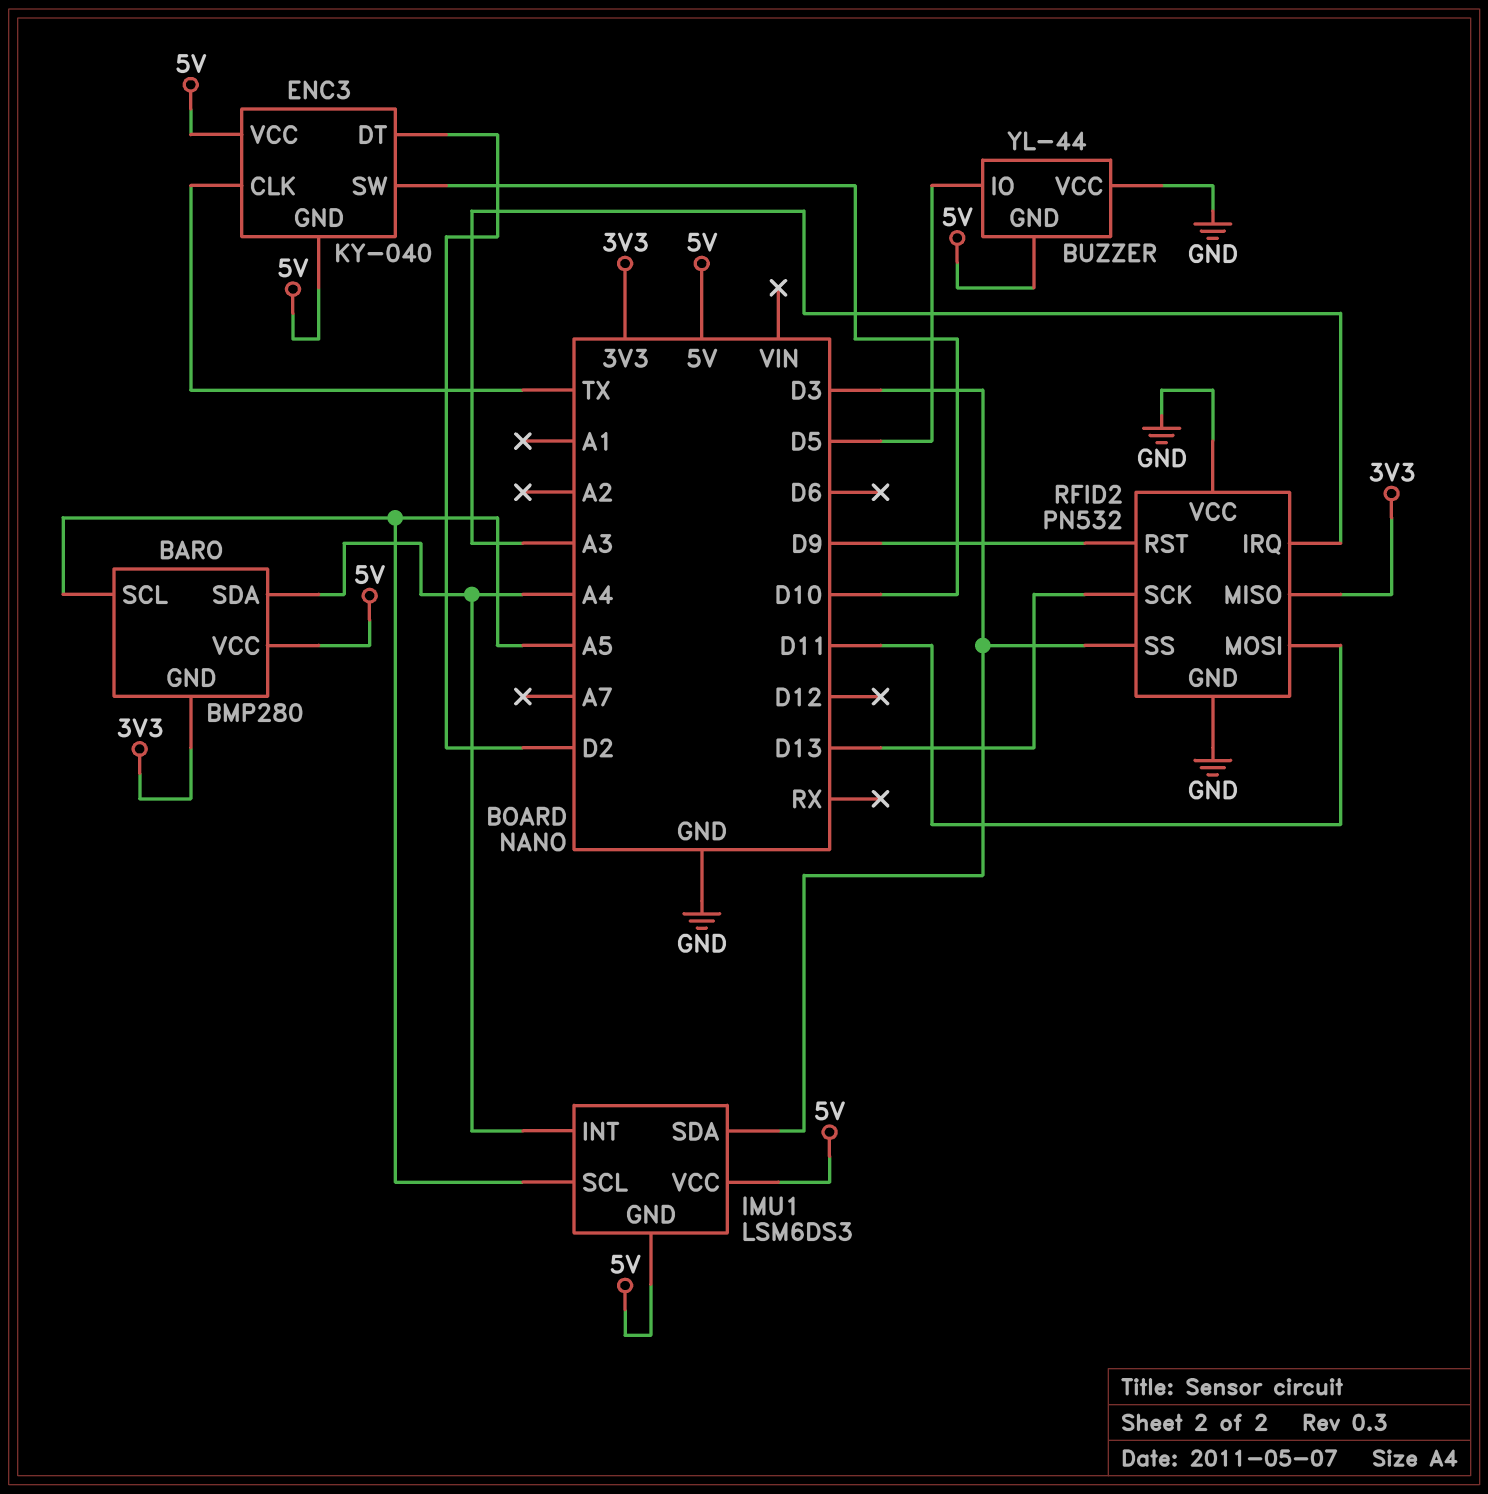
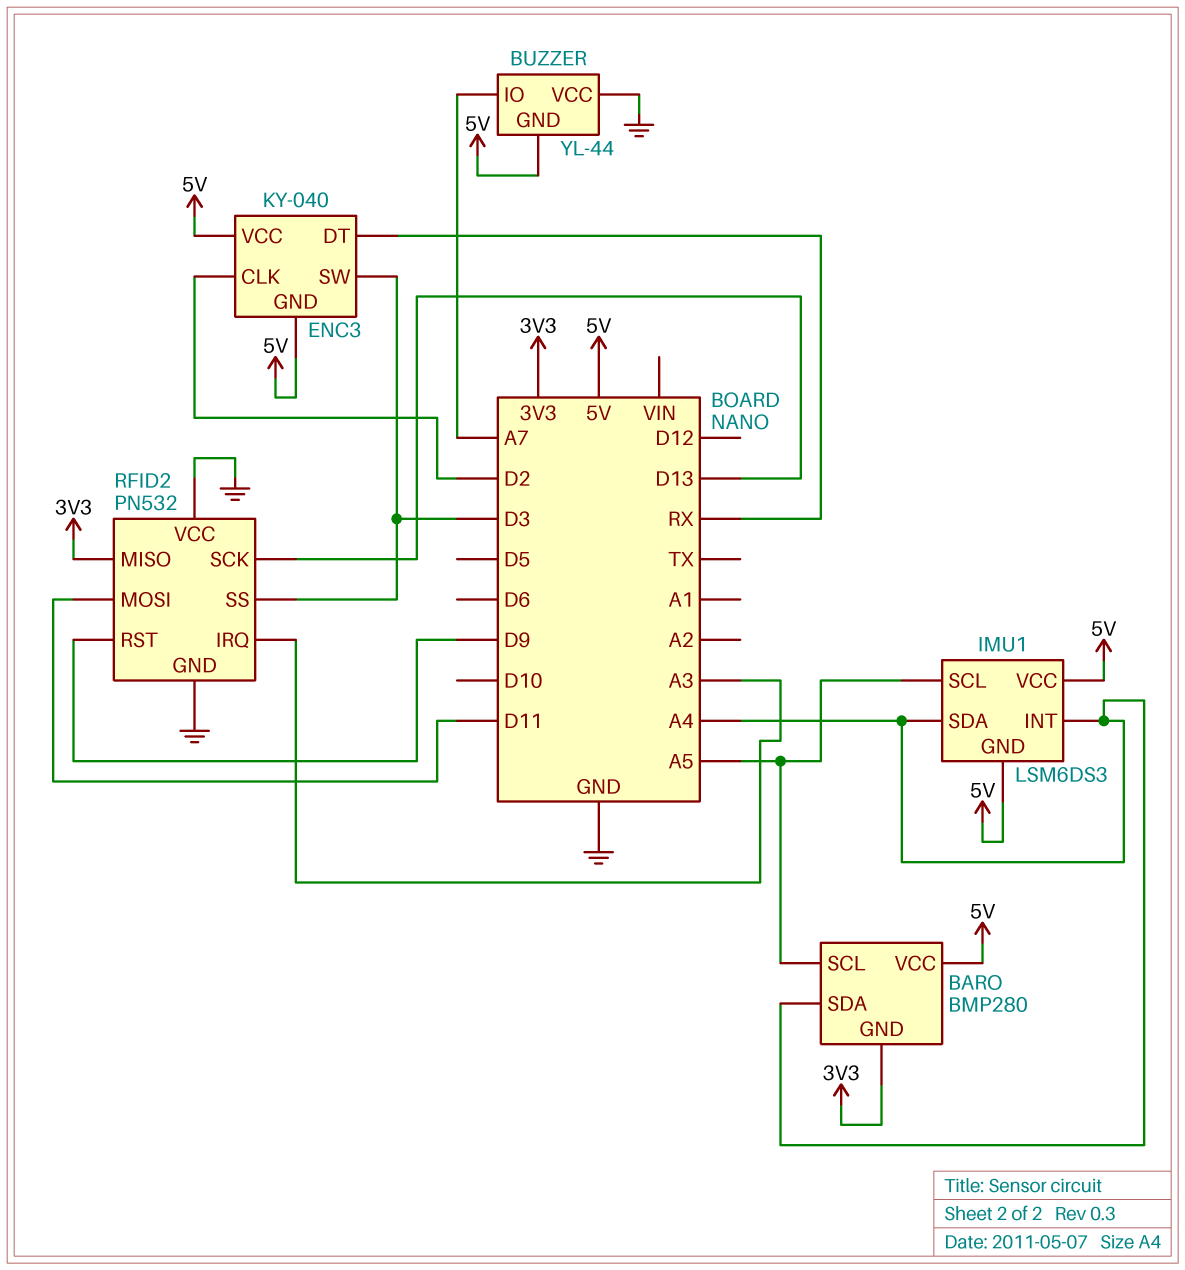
BUZZER pin IO: D5 -> A7
ENC3 pin CLK: TX -> D2
ENC3 pin DT: D2 -> RX
ENC3 pin SW: D10 -> D3
IMU1 pin SDA: D3 -> A4

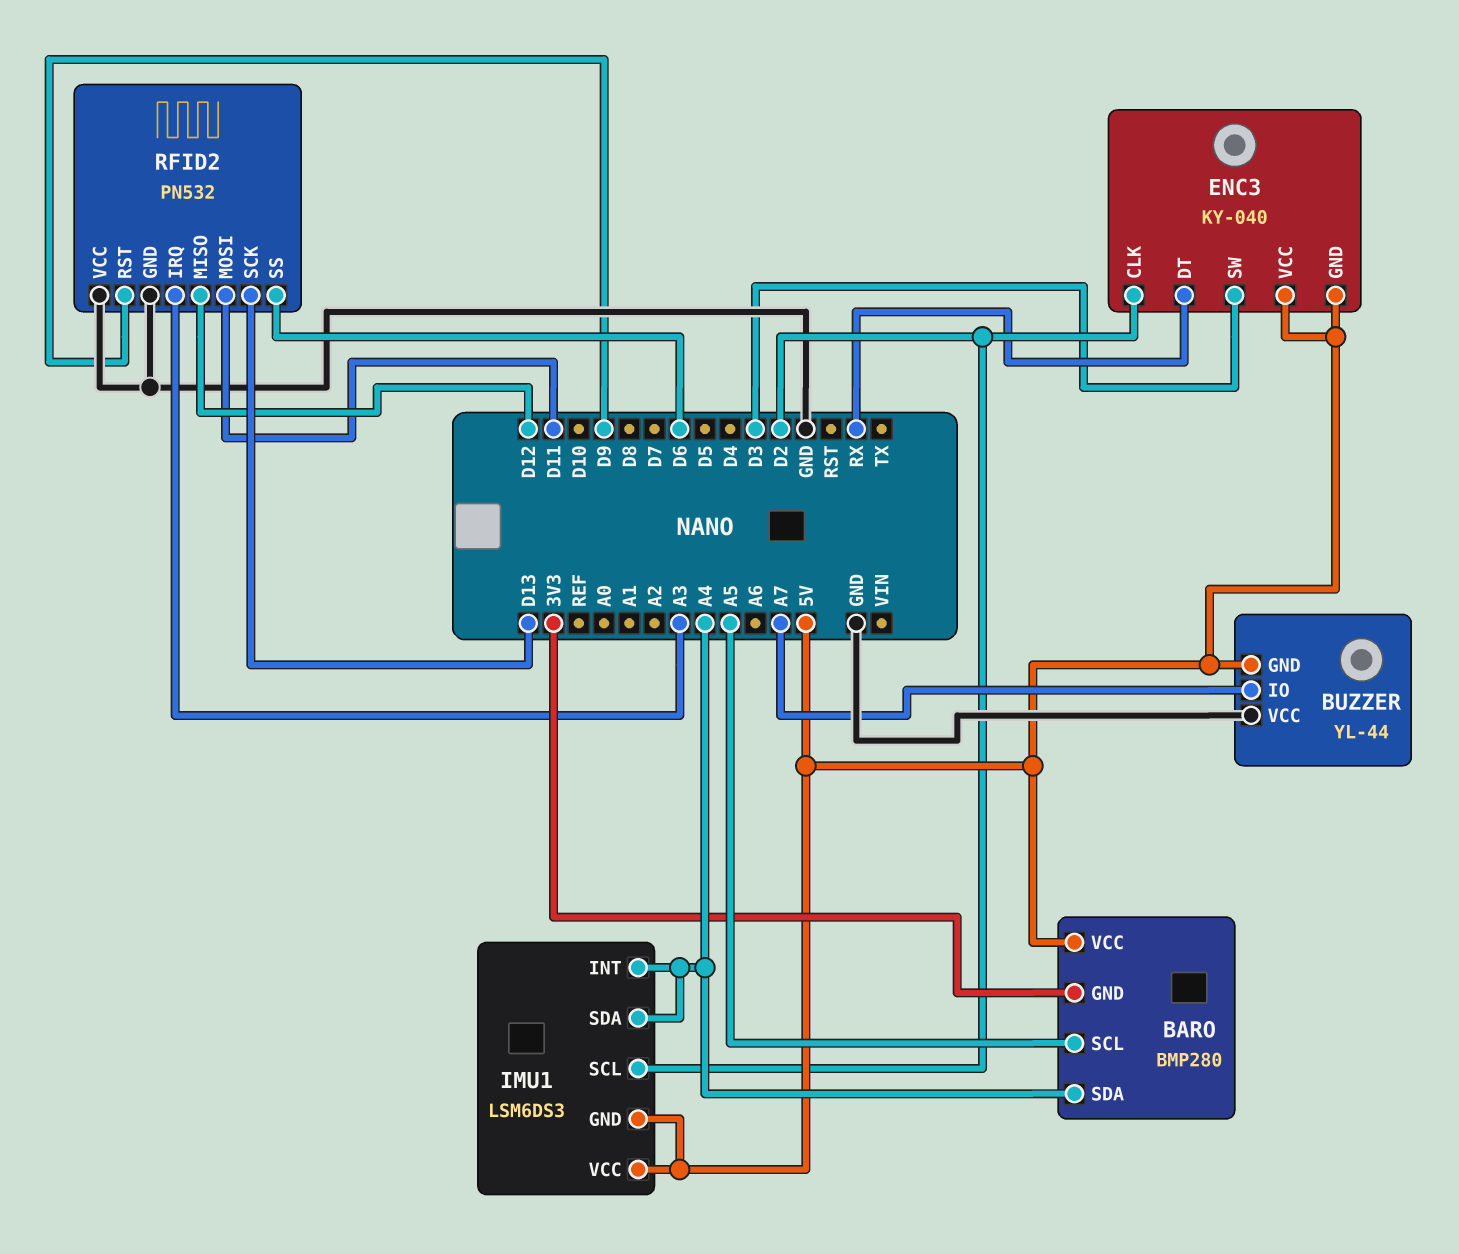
IMU1 pin SCL: A5 -> D2
RFID2 pin MISO: 3V3 -> D12
RFID2 pin SS: D3 -> D6

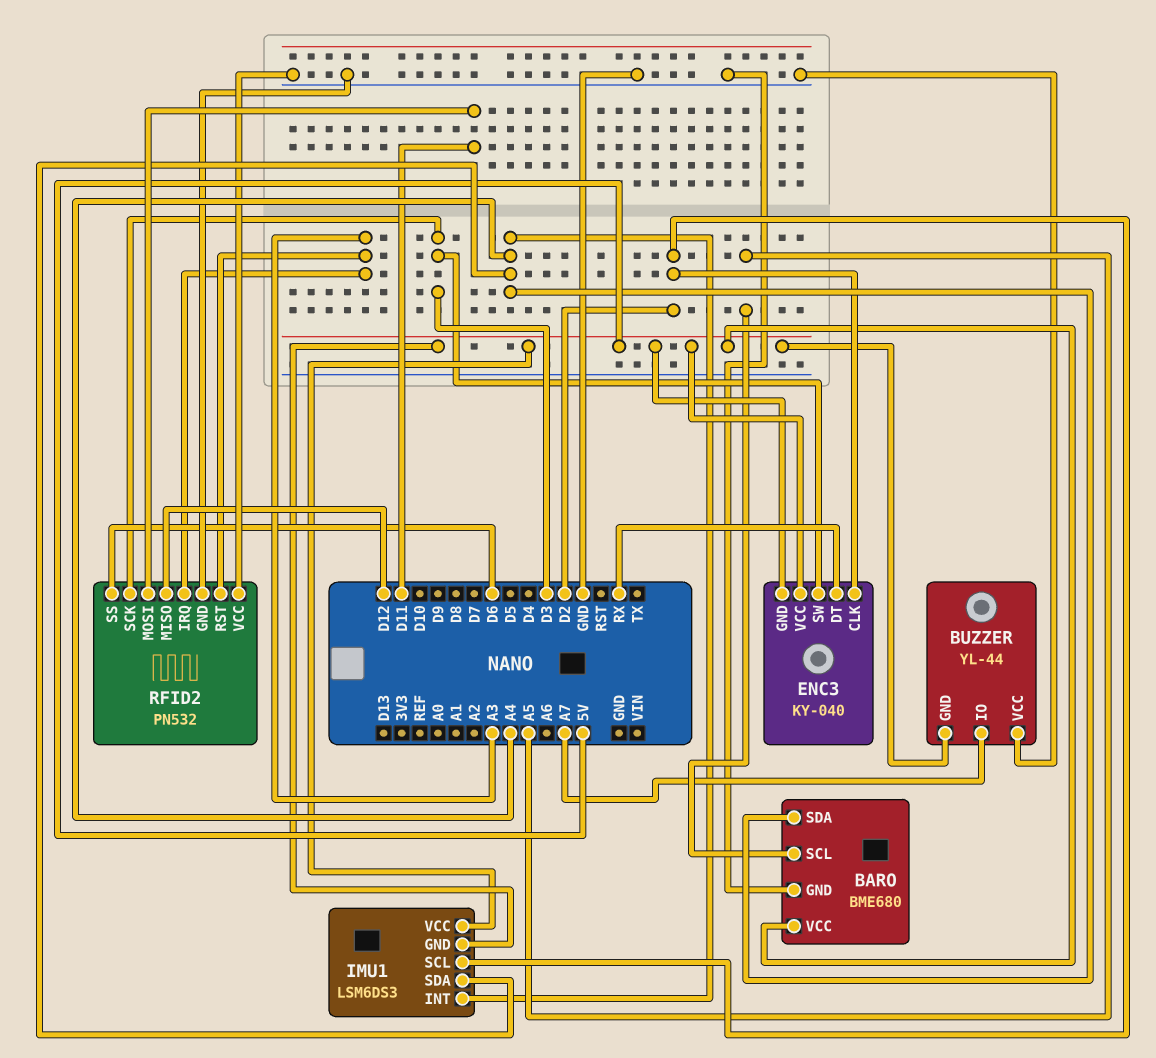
BARO: BMP280 -> BME680
BARO pin GND: 3V3 -> GND
RFID2 pin RST: D9 -> A3
RFID2 pin SCK: D13 -> D3

